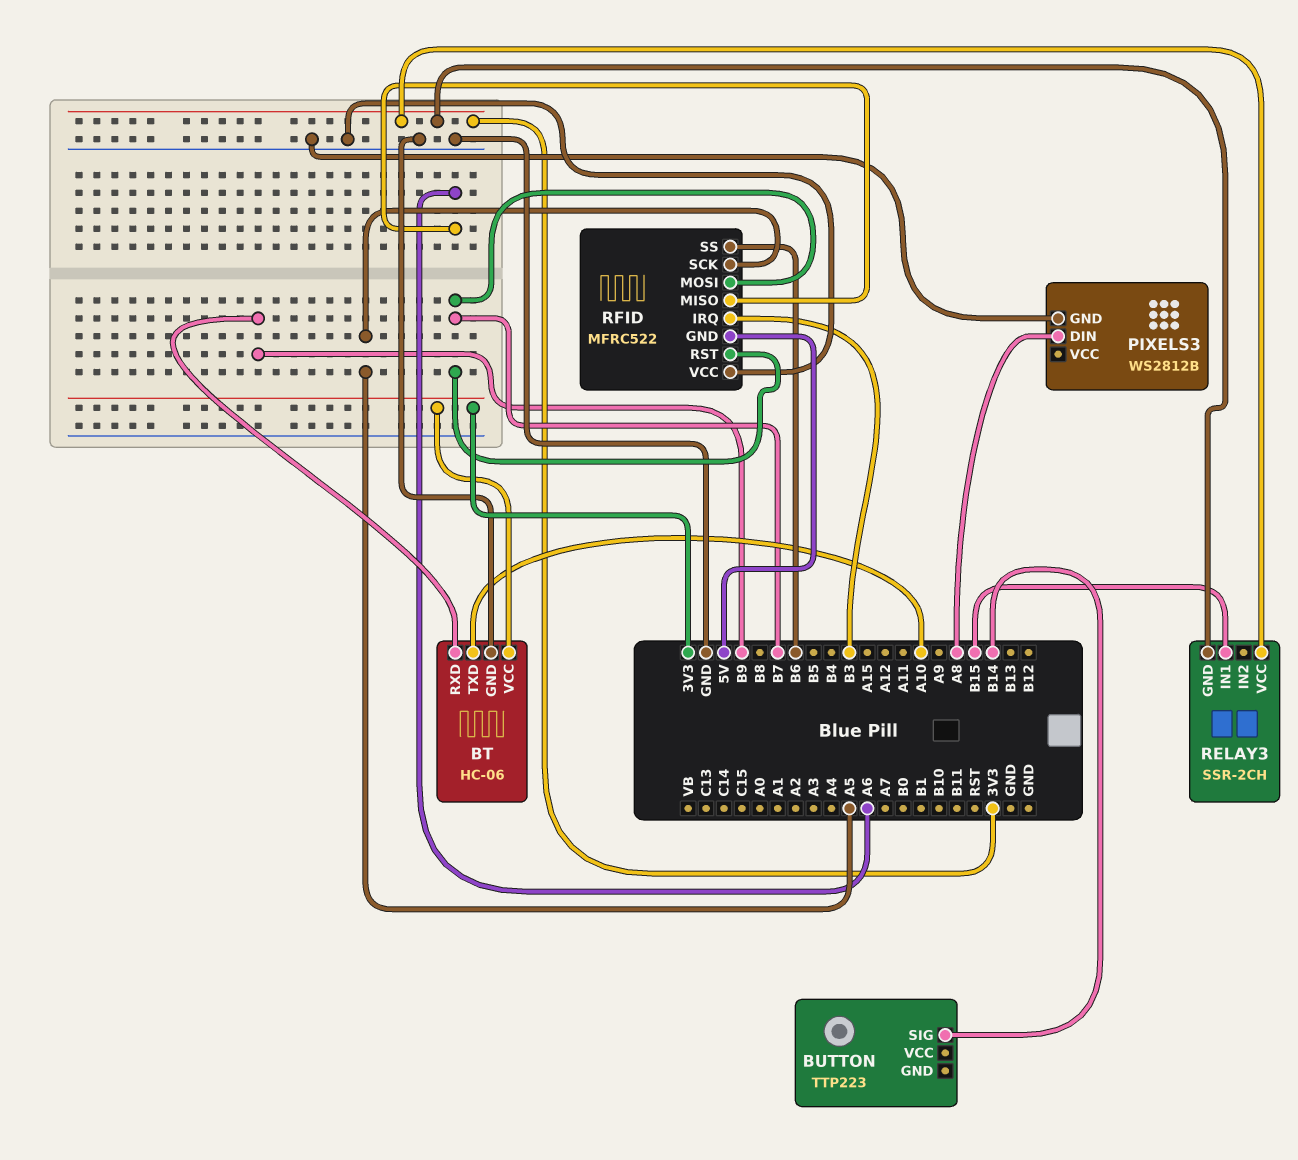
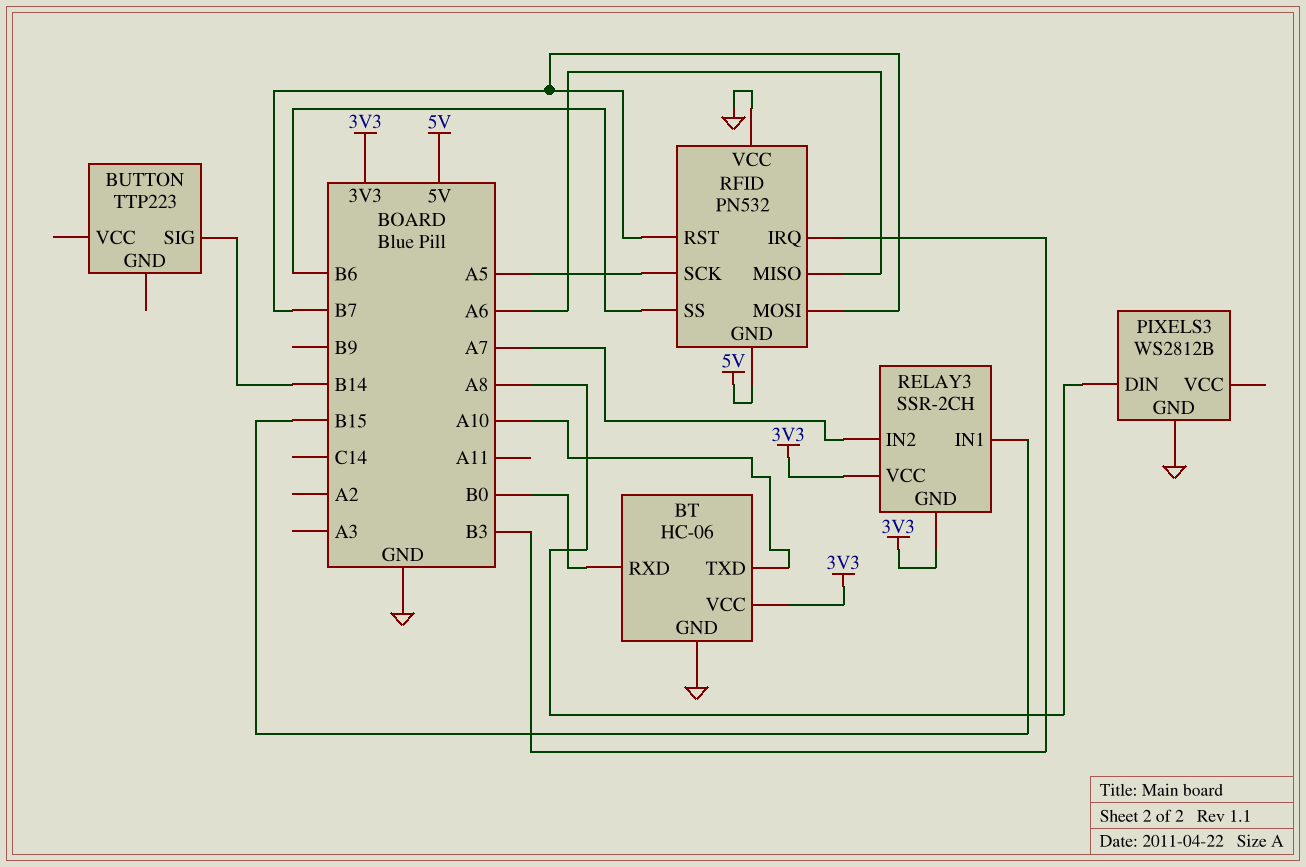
BT pin RXD: B9 -> B0
RELAY3 pin IN2: none -> A7
RFID: MFRC522 -> PN532

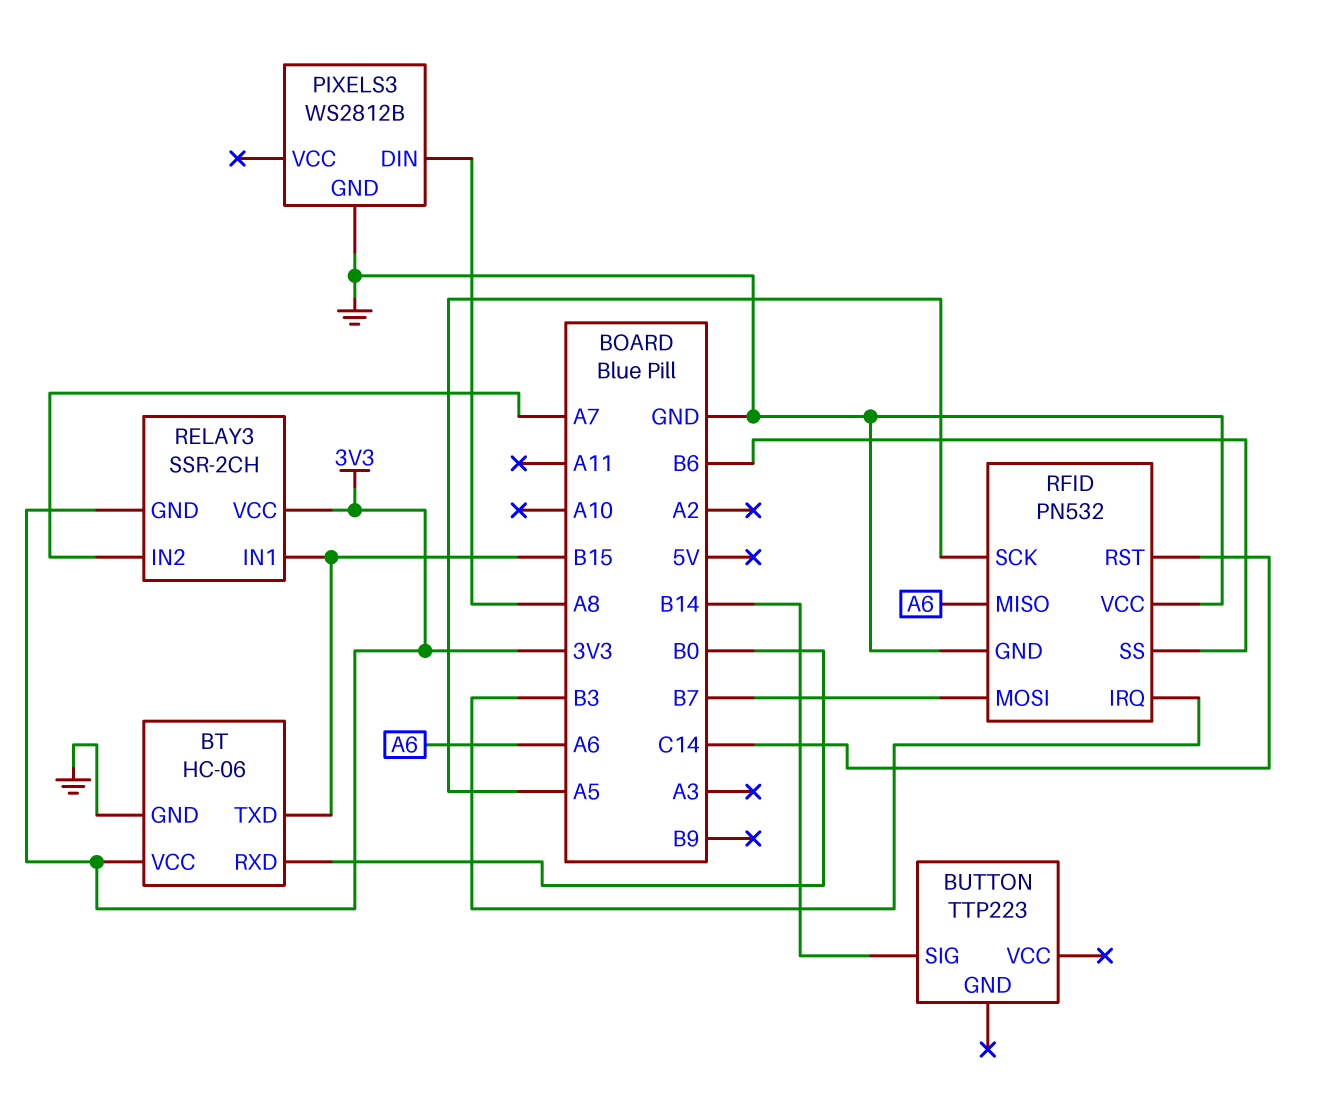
BT pin TXD: A10 -> B15
RFID pin GND: 5V -> GND
RFID pin RST: B7 -> C14

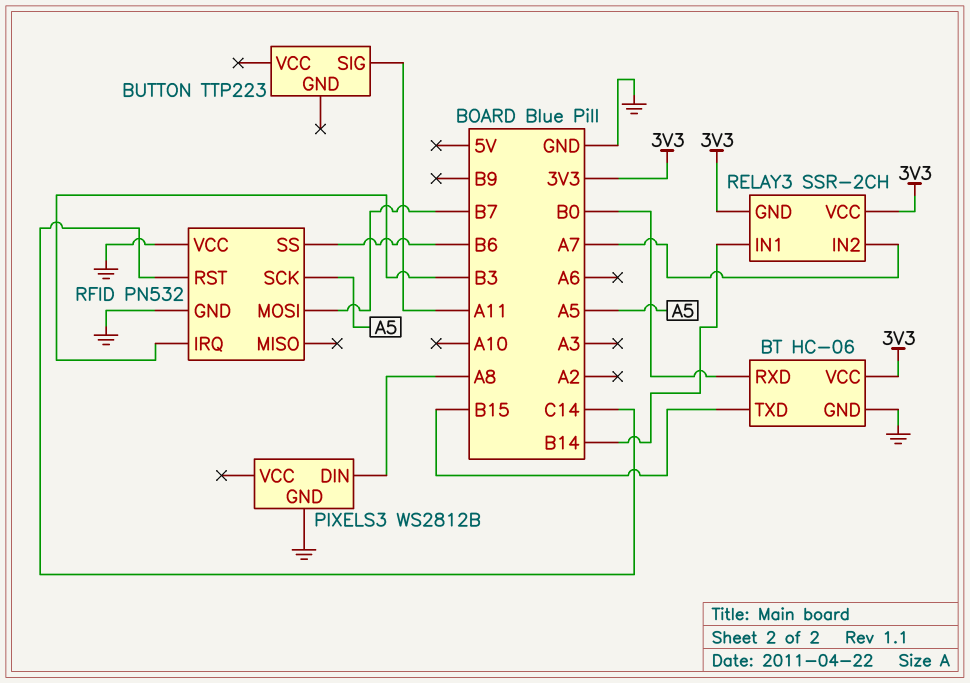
BUTTON pin SIG: B14 -> A11
RELAY3 pin IN1: B15 -> B14
RFID pin MISO: A6 -> none

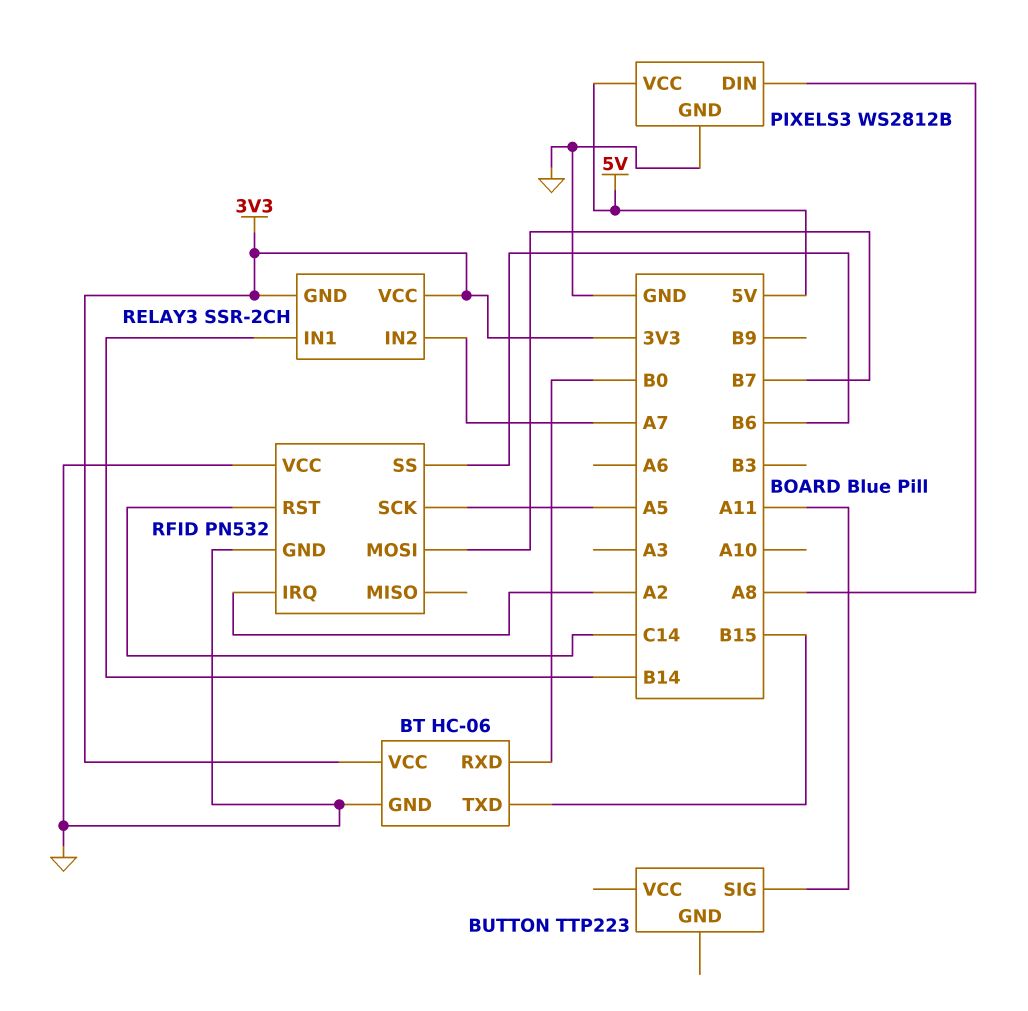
PIXELS3 pin VCC: none -> 5V
RFID pin IRQ: B3 -> A2

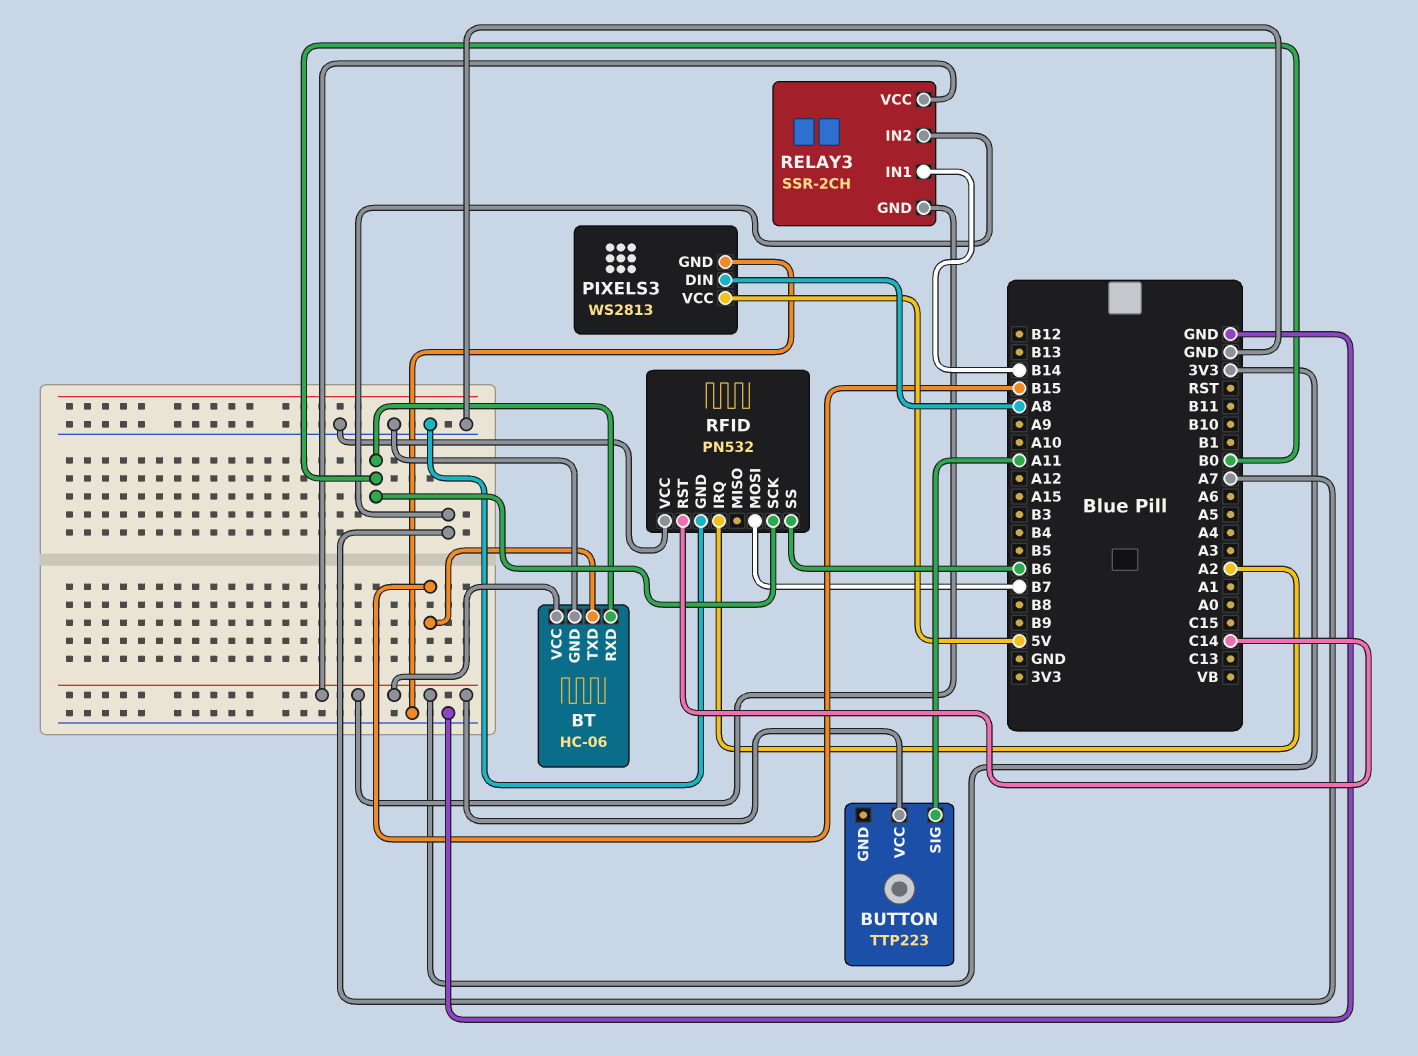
BUTTON pin VCC: none -> 3V3
PIXELS3: WS2812B -> WS2813
RFID pin SCK: A5 -> B0

